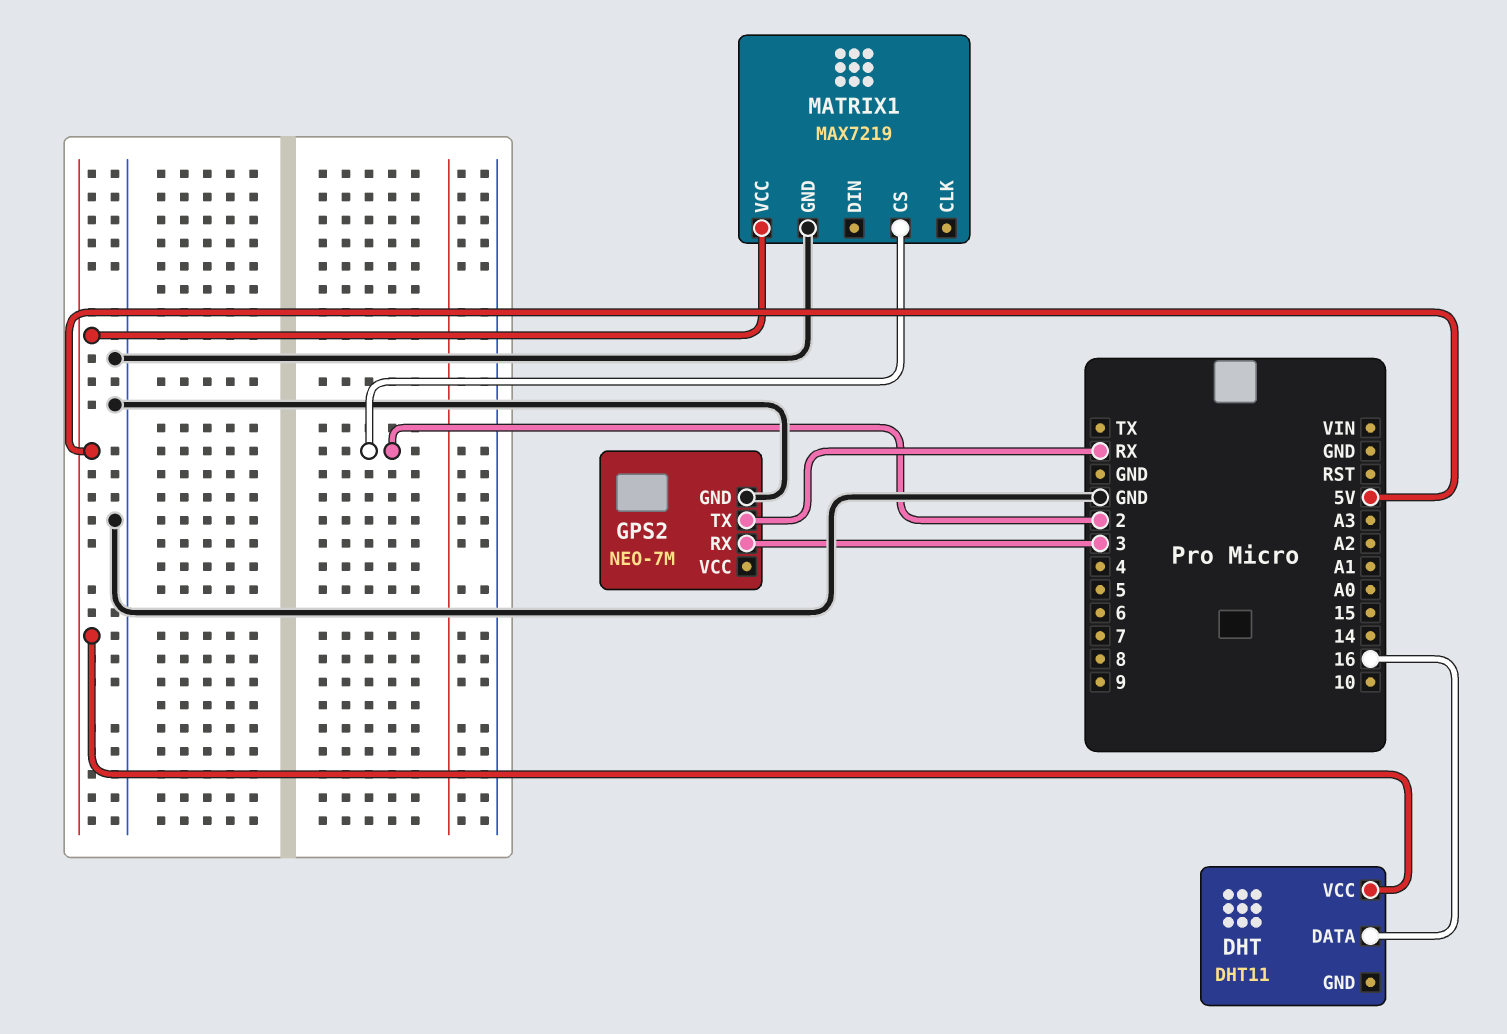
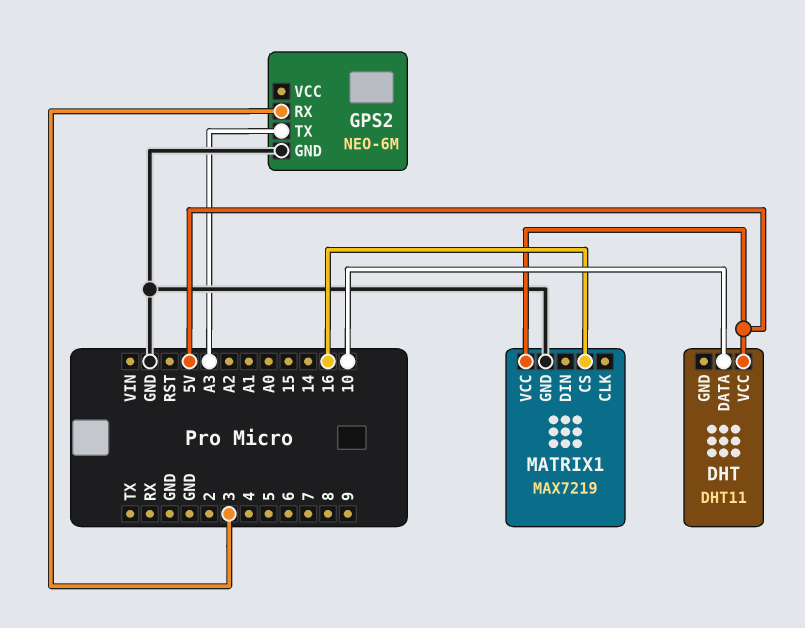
DHT pin DATA: 16 -> 10
GPS2: NEO-7M -> NEO-6M
GPS2 pin TX: RX -> A3
MATRIX1 pin CS: 2 -> 16

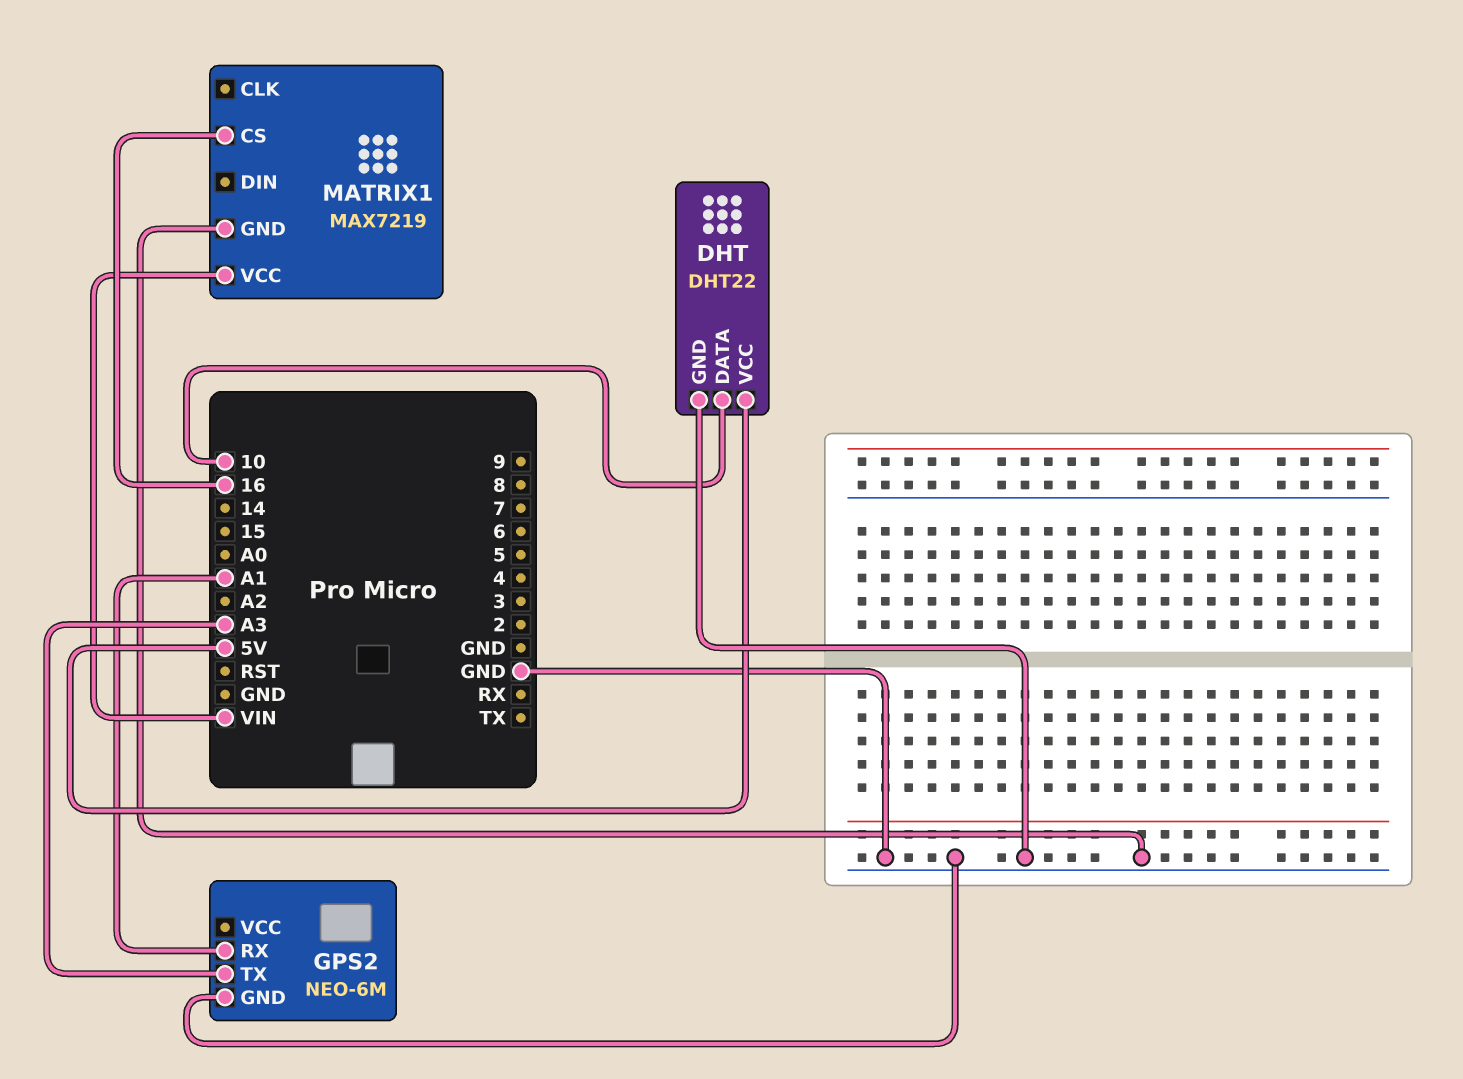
DHT: DHT11 -> DHT22
DHT pin GND: none -> GND
GPS2 pin RX: 3 -> A1
MATRIX1 pin VCC: 5V -> VIN

